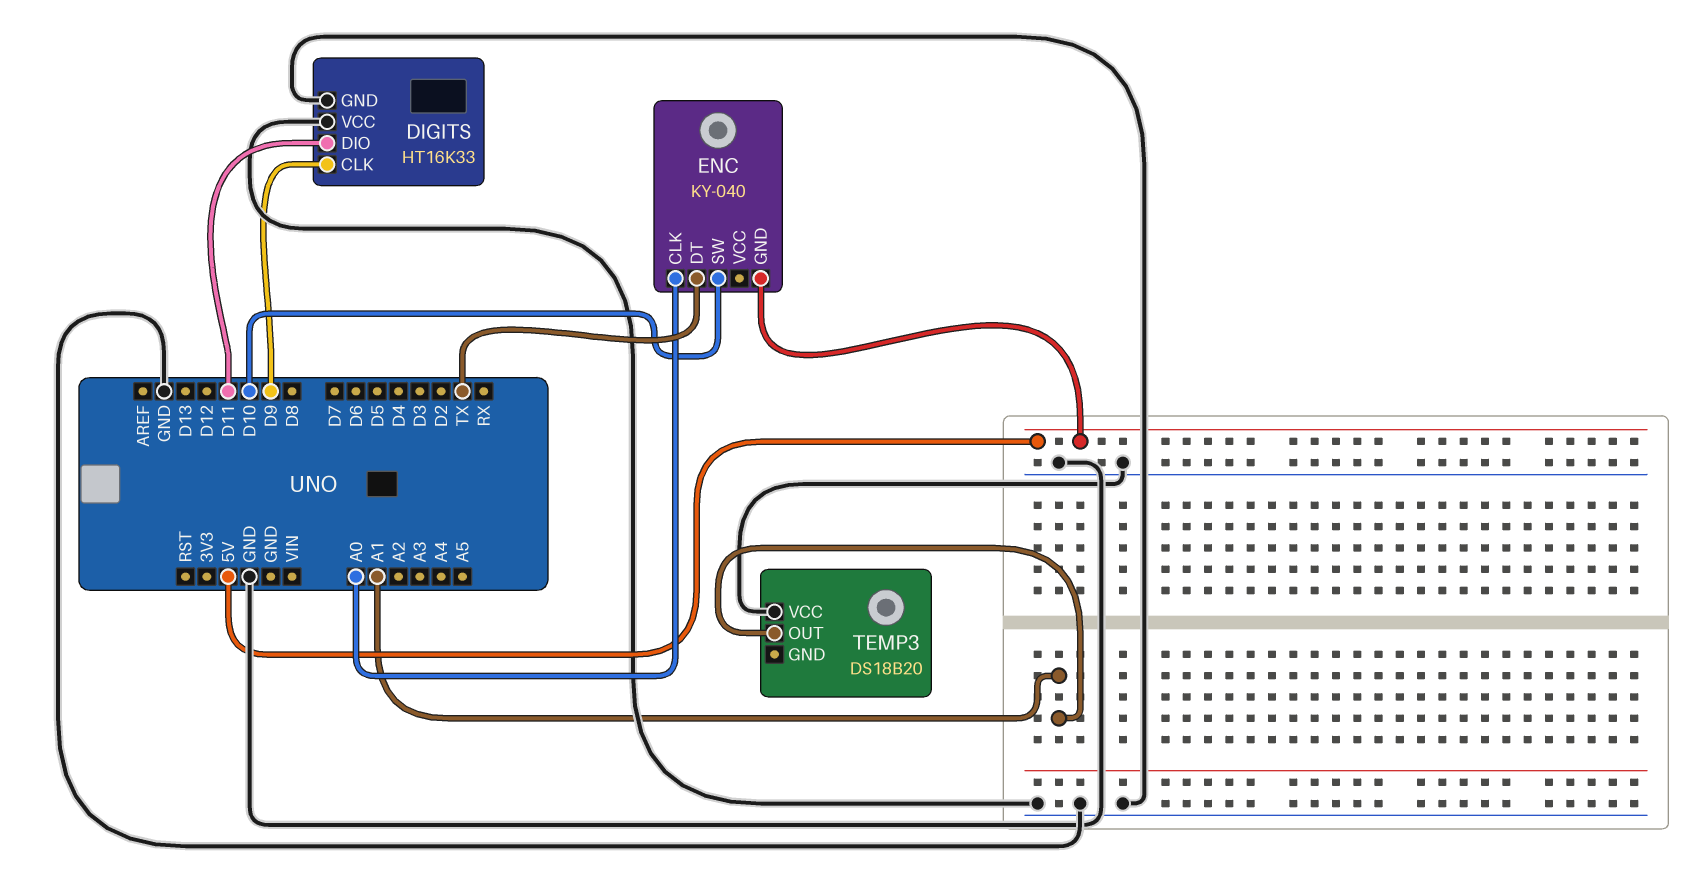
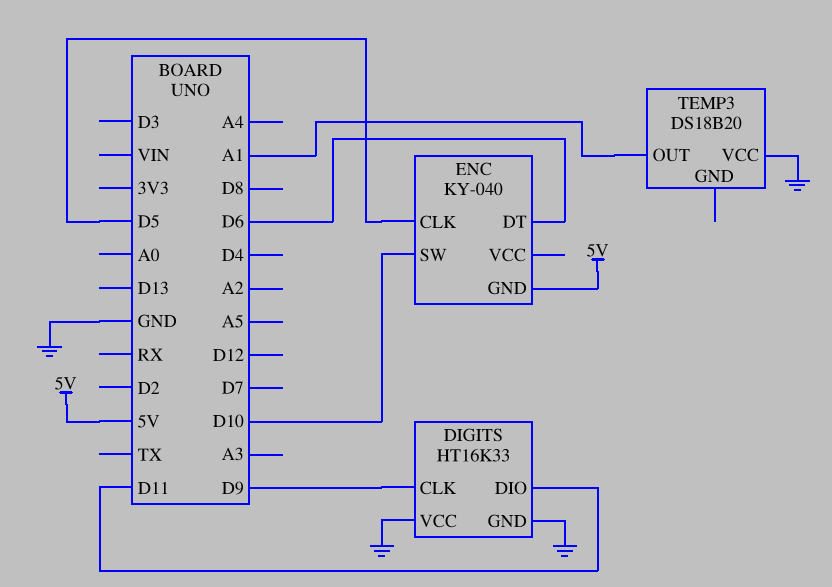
ENC pin CLK: A0 -> D5
ENC pin DT: TX -> D6

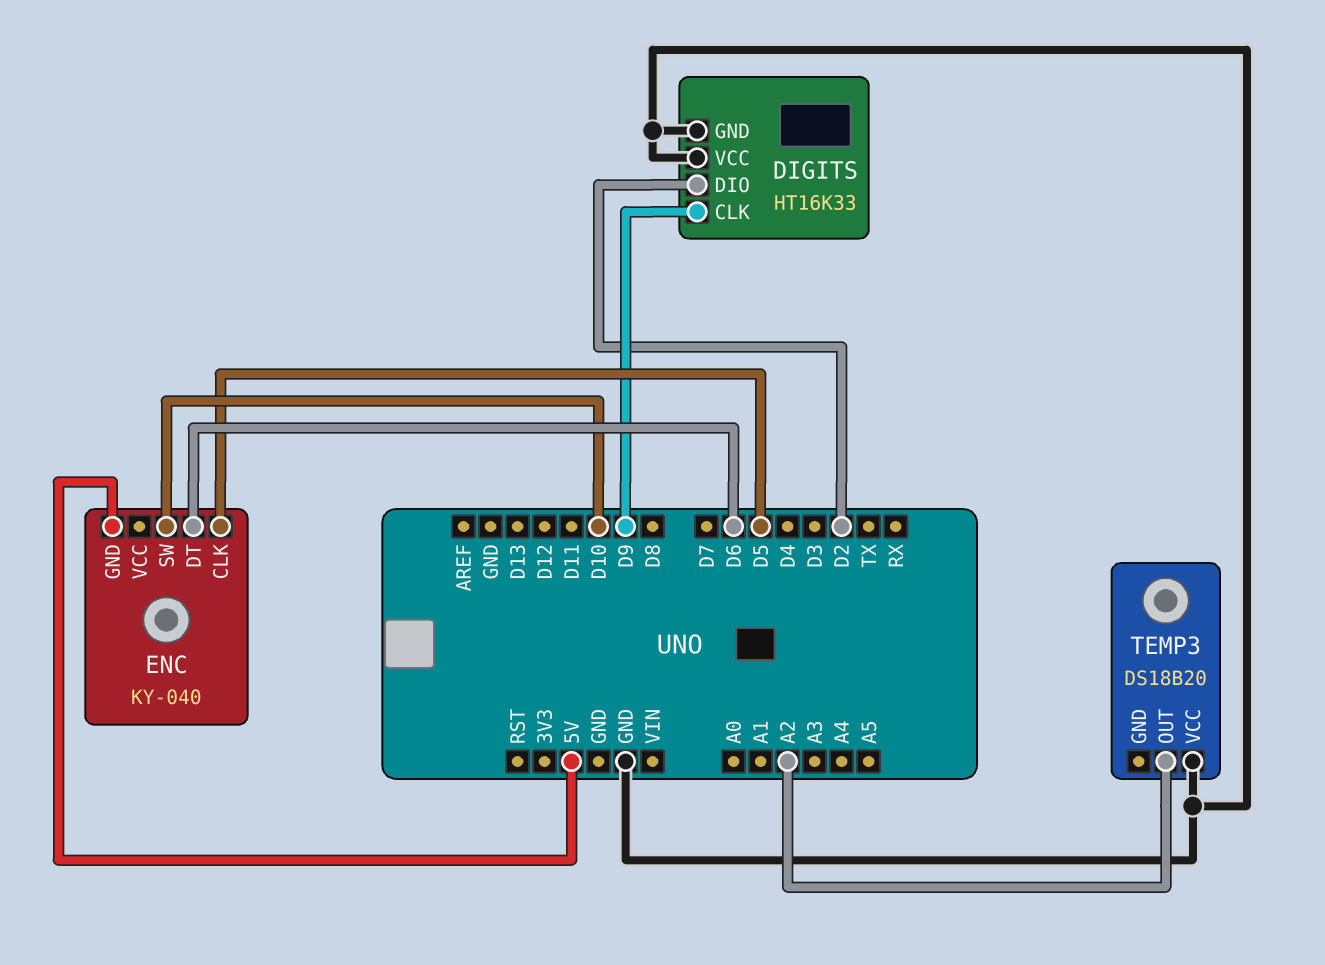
DIGITS pin DIO: D11 -> D2
TEMP3 pin OUT: A1 -> A2

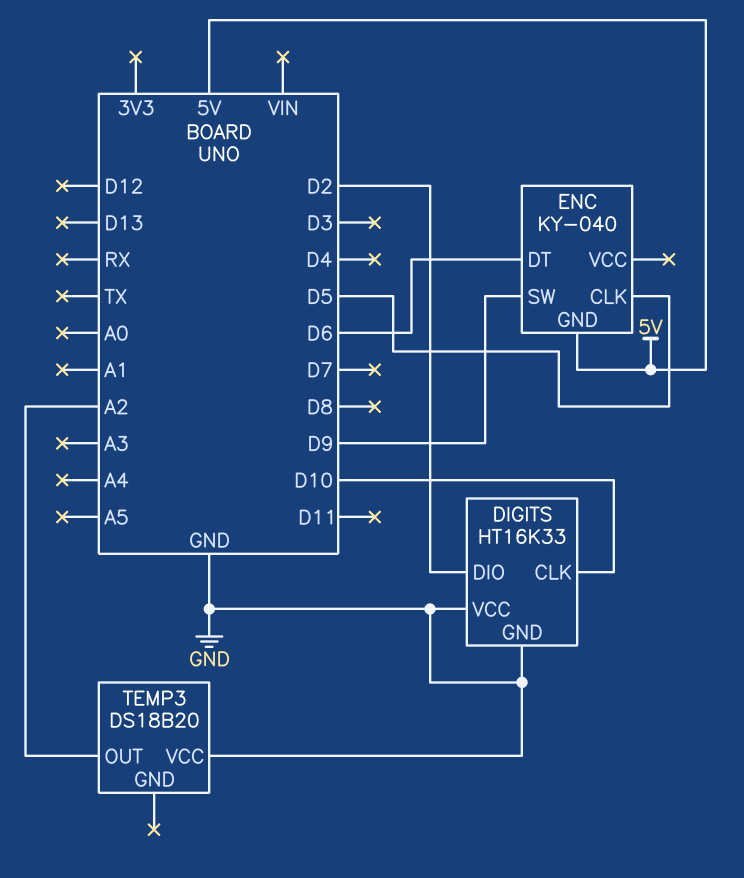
DIGITS pin CLK: D9 -> D10
ENC pin SW: D10 -> D9

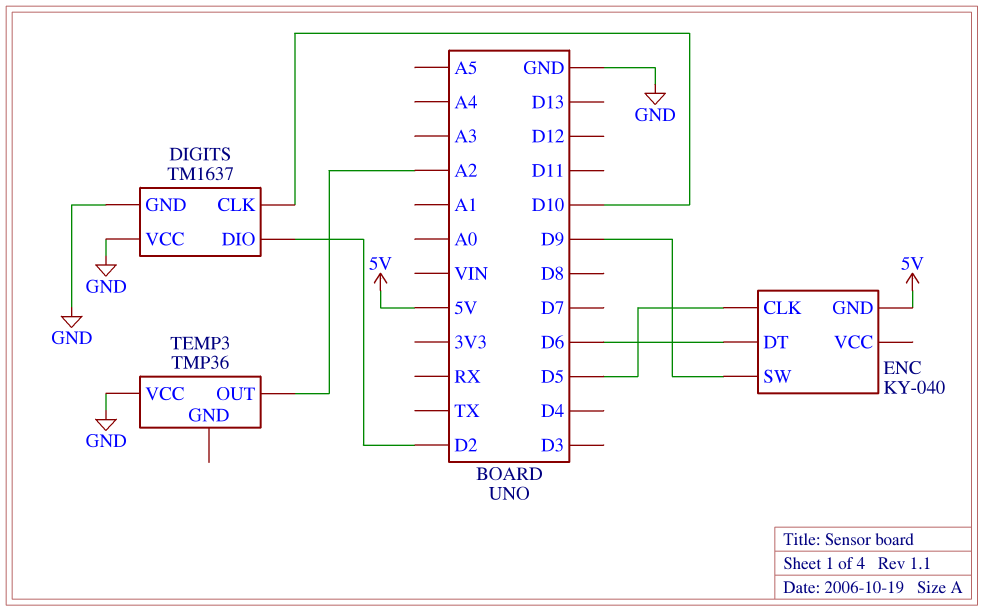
DIGITS: HT16K33 -> TM1637
TEMP3: DS18B20 -> TMP36

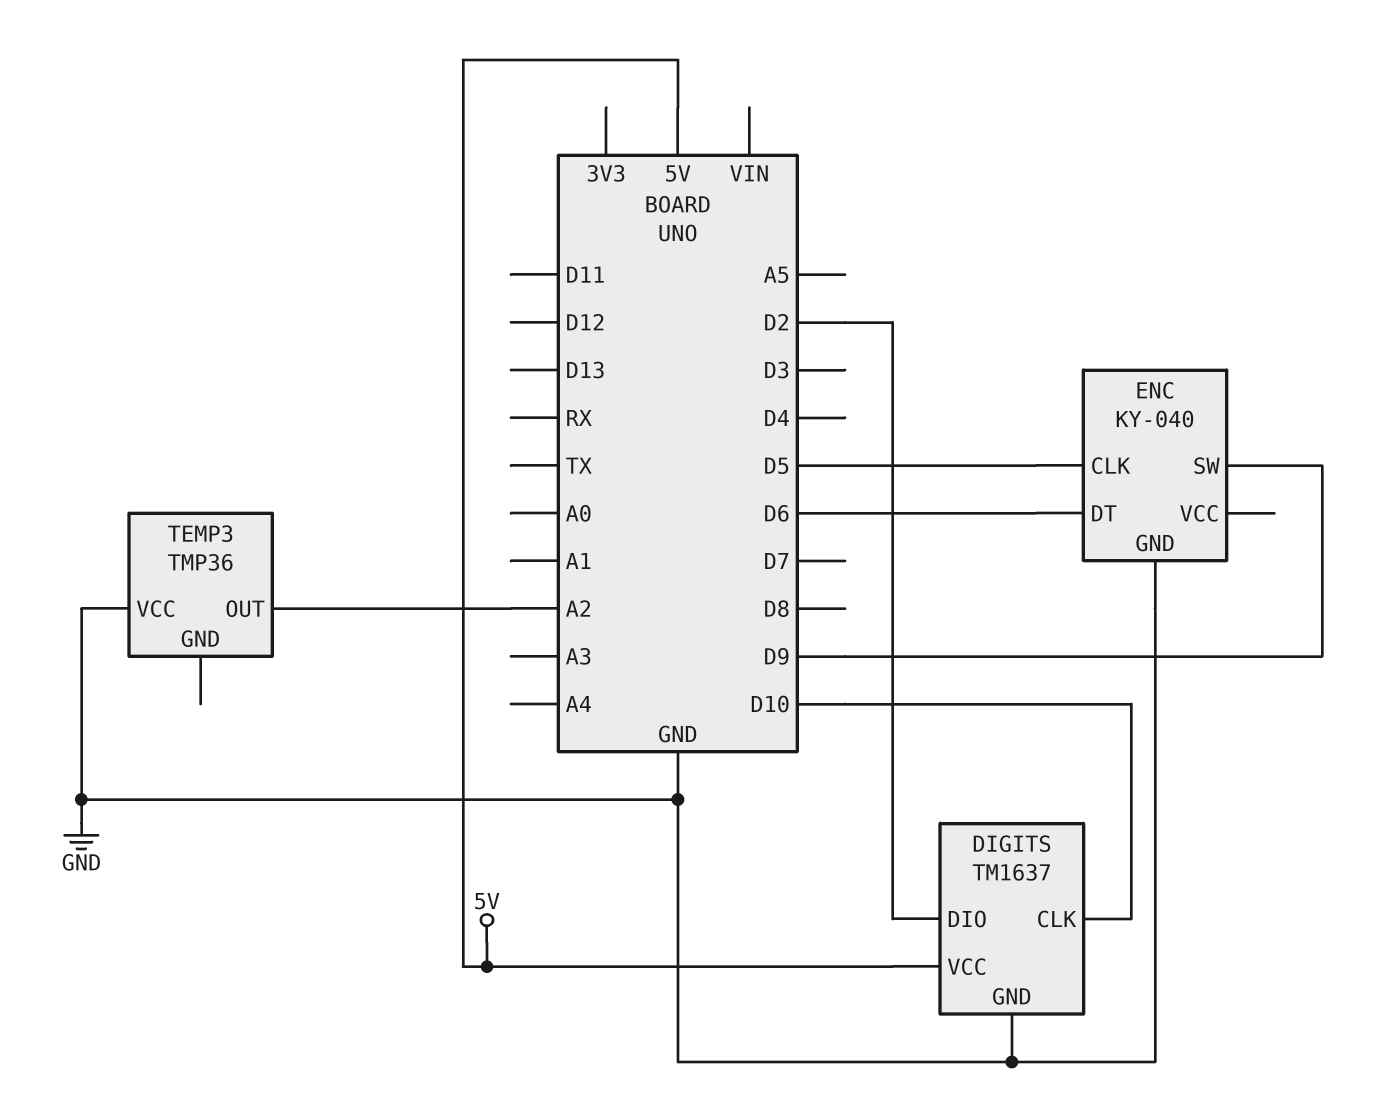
DIGITS pin VCC: GND -> 5V
ENC pin GND: 5V -> GND

